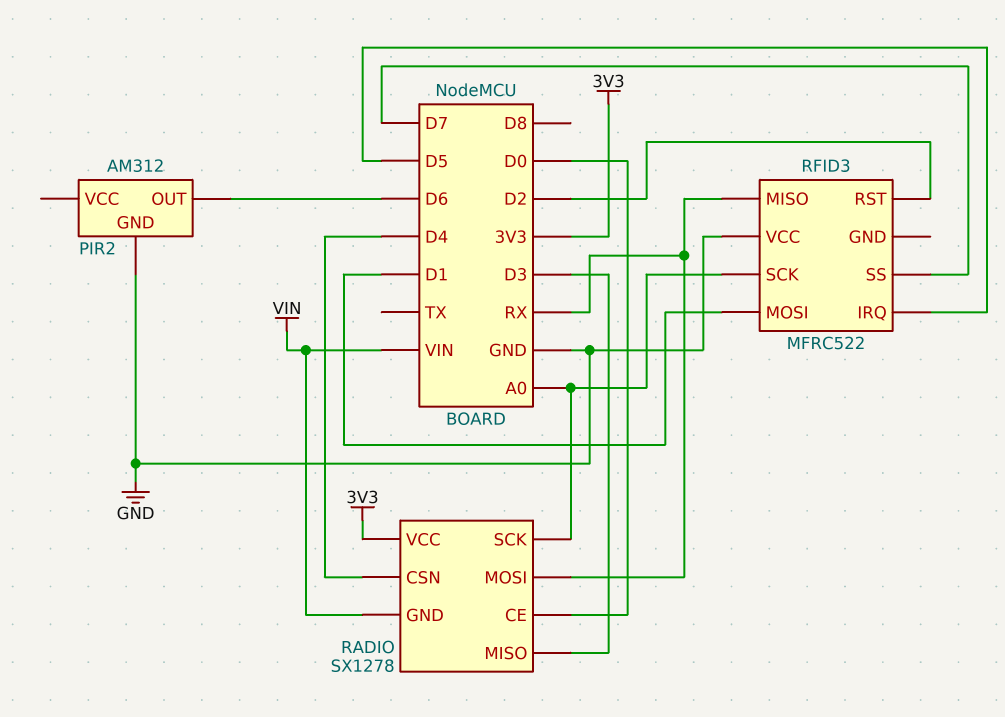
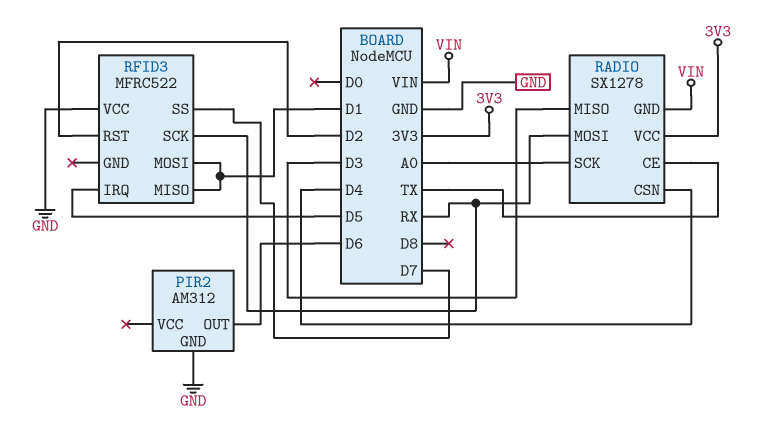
RADIO pin CE: D0 -> TX
RFID3 pin MISO: RX -> D1
RFID3 pin SCK: A0 -> RX

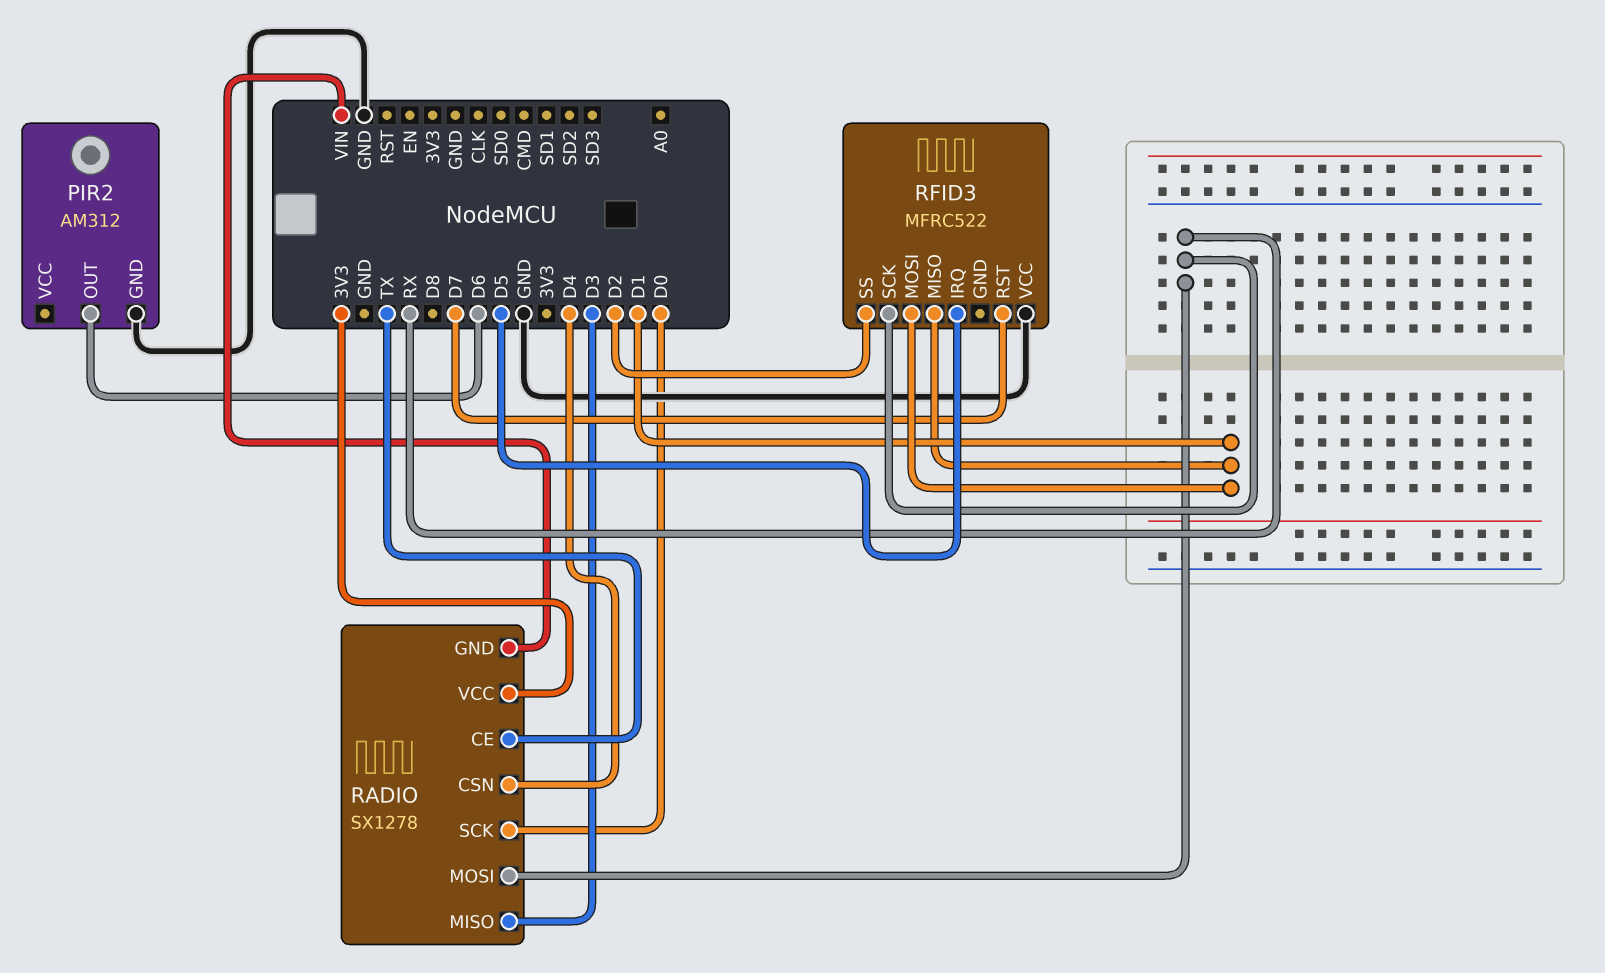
RADIO pin SCK: A0 -> D0
RFID3 pin RST: D2 -> D7
RFID3 pin SS: D7 -> D2

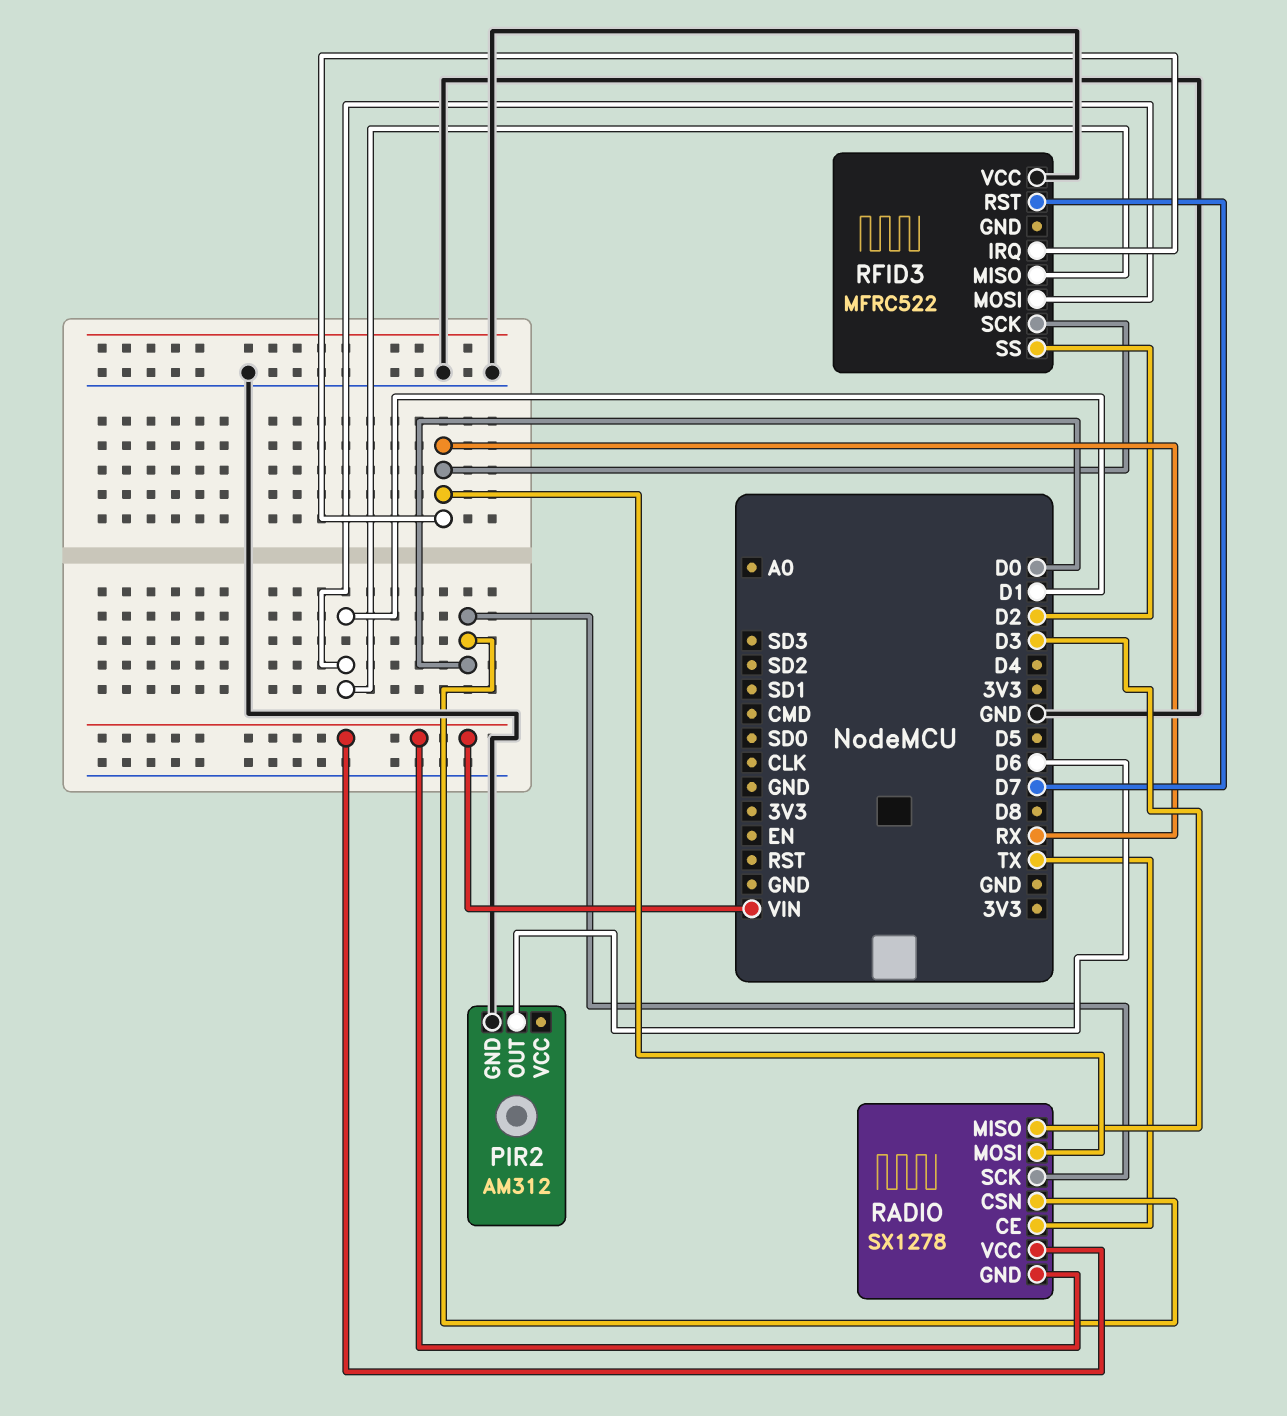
RADIO pin CSN: D4 -> D0
RADIO pin VCC: 3V3 -> VIN
RFID3 pin IRQ: D5 -> RX

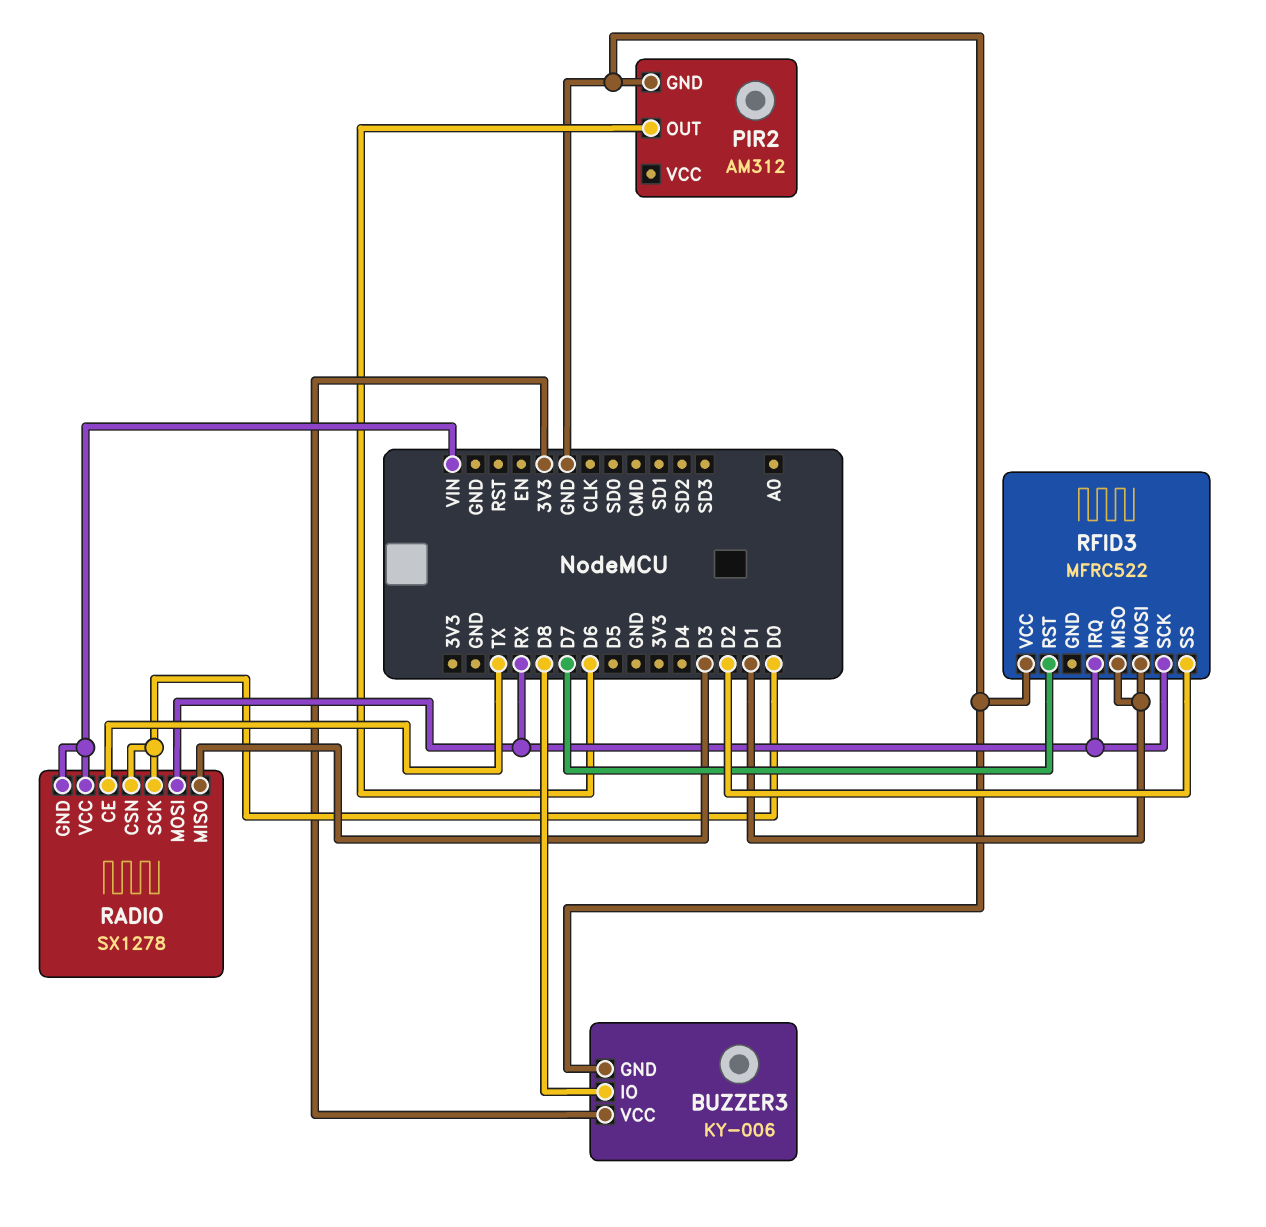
BUZZER3: none -> KY-006
BUZZER3 pin GND: none -> GND
BUZZER3 pin IO: none -> D8
BUZZER3 pin VCC: none -> 3V3

